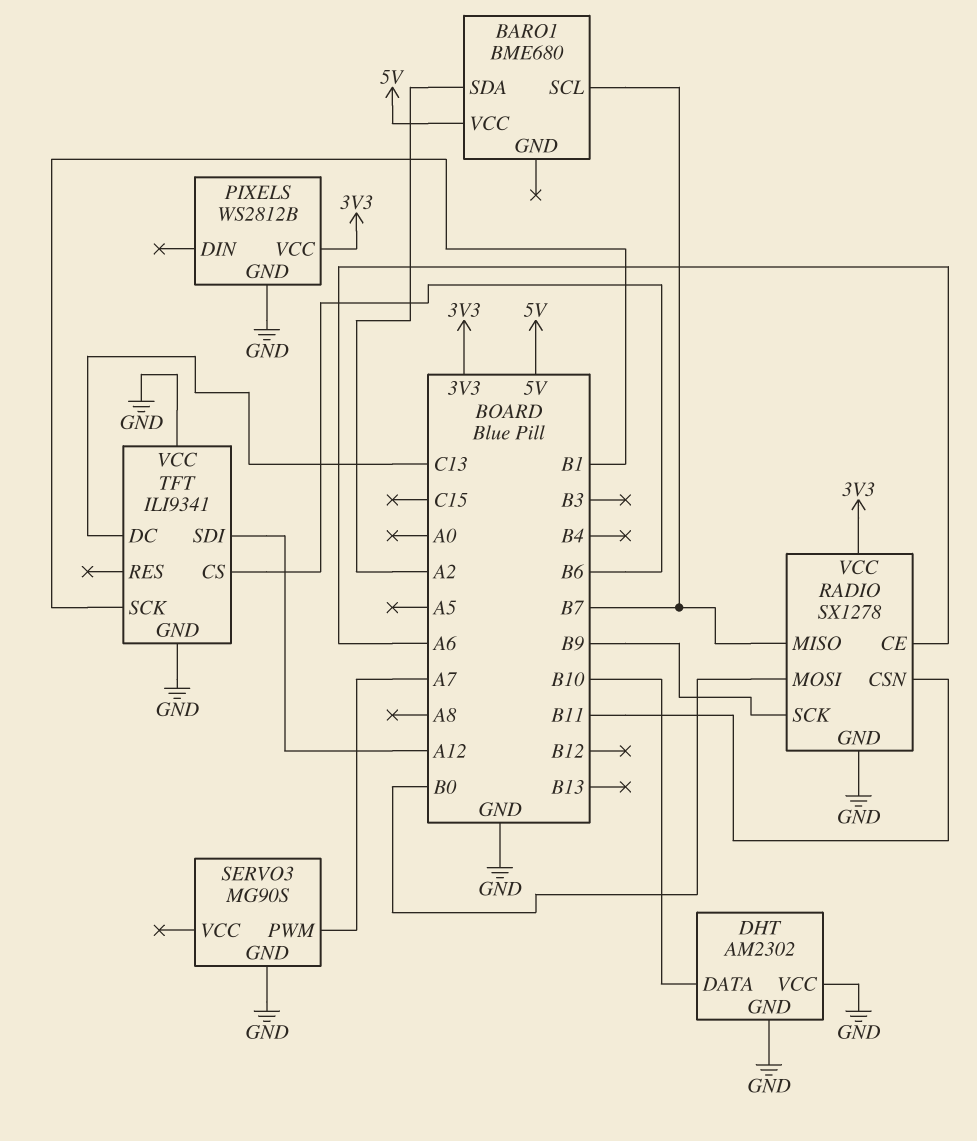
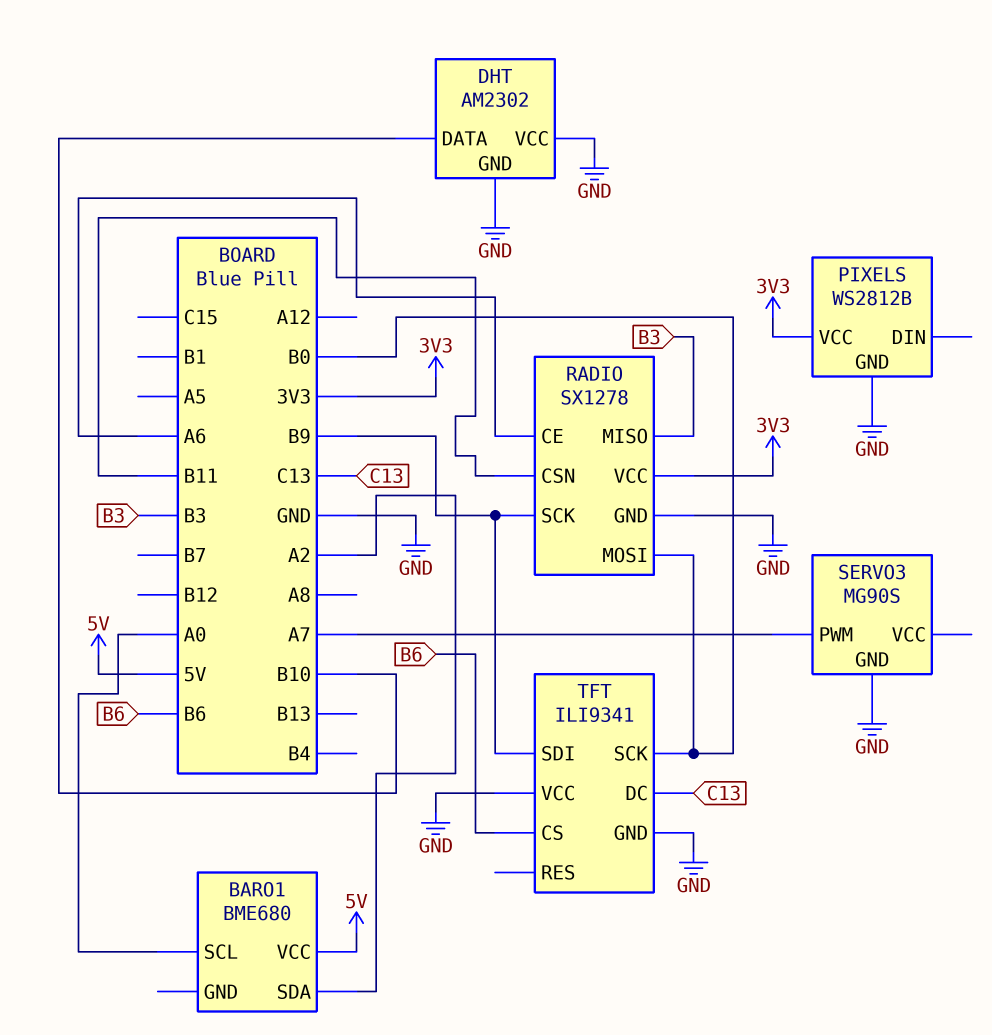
BARO1 pin SCL: B7 -> A0
RADIO pin MISO: B7 -> B3
TFT pin SCK: B1 -> B0
TFT pin SDI: A12 -> B9

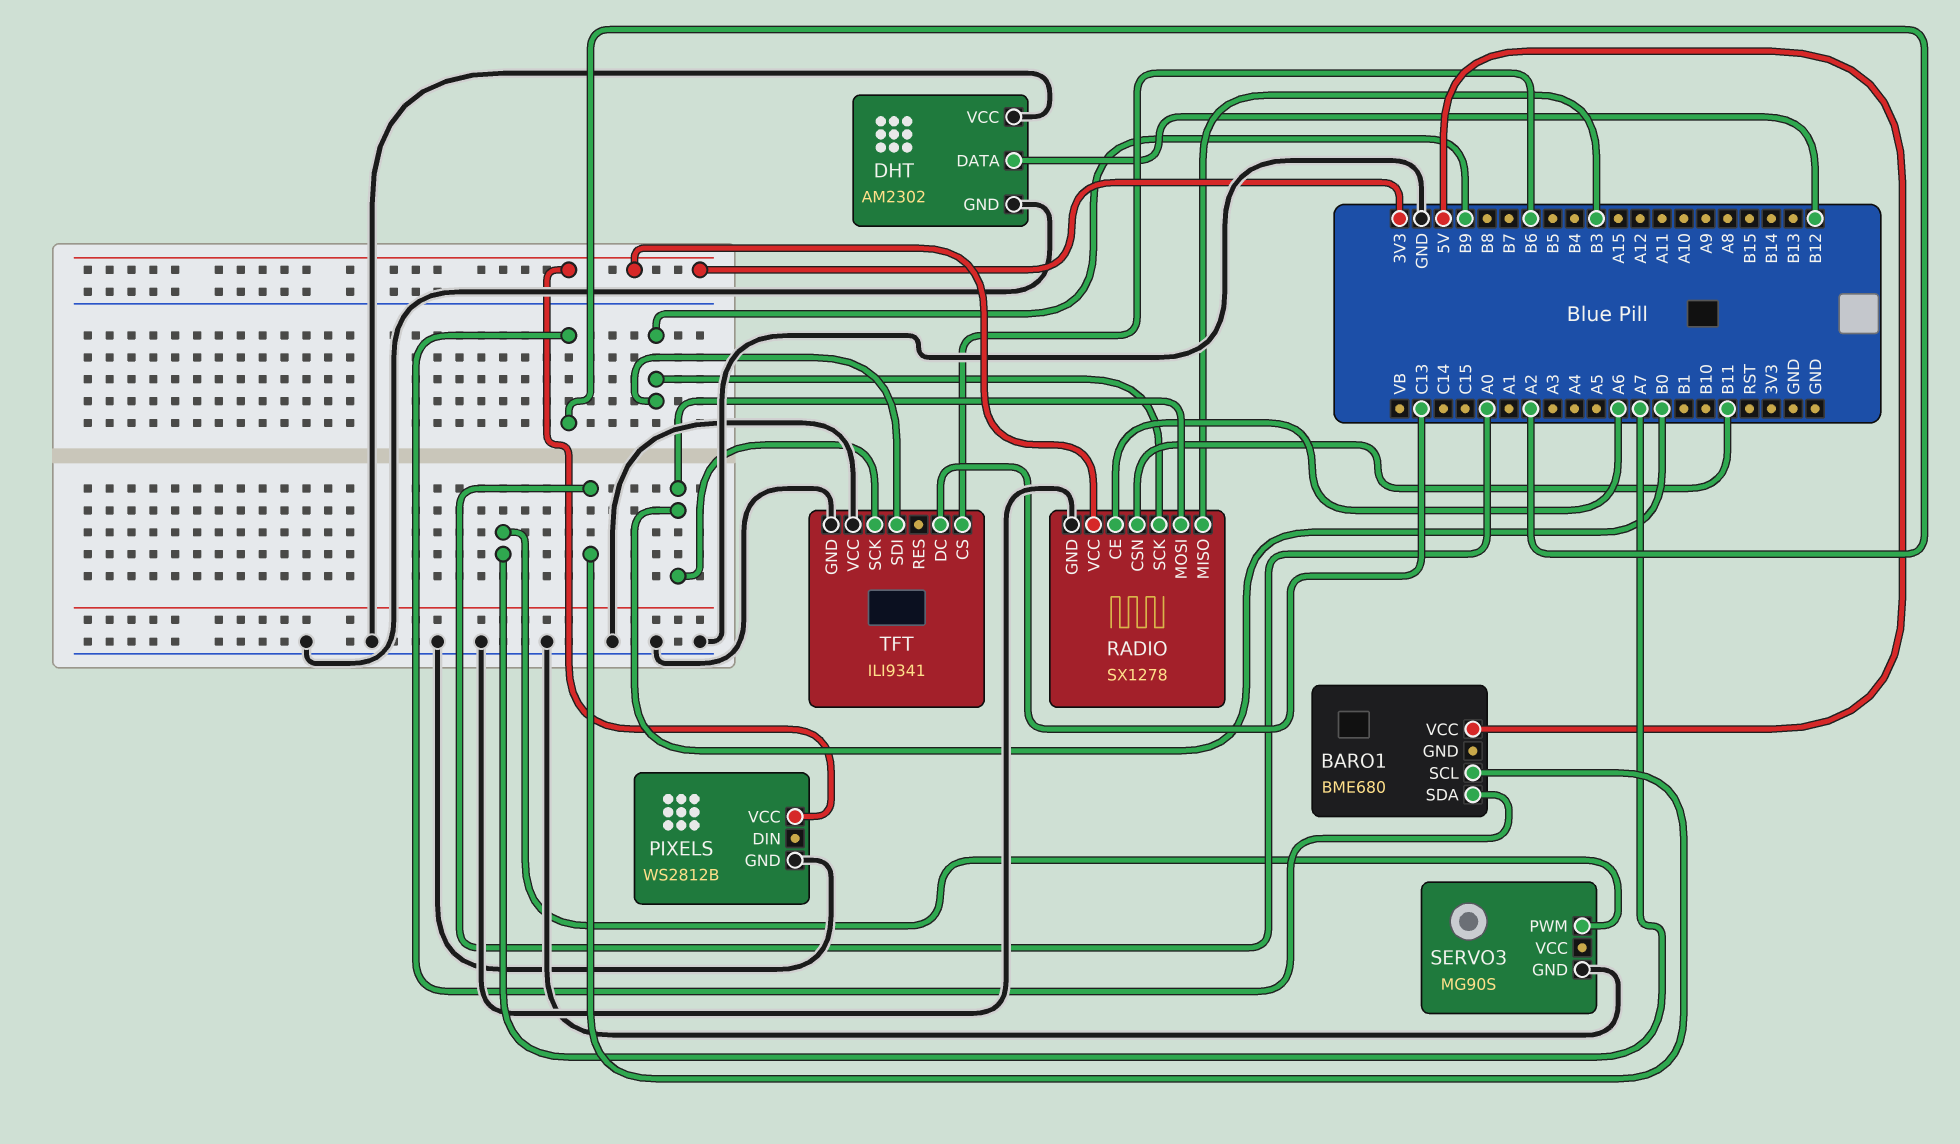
DHT pin DATA: B10 -> B12

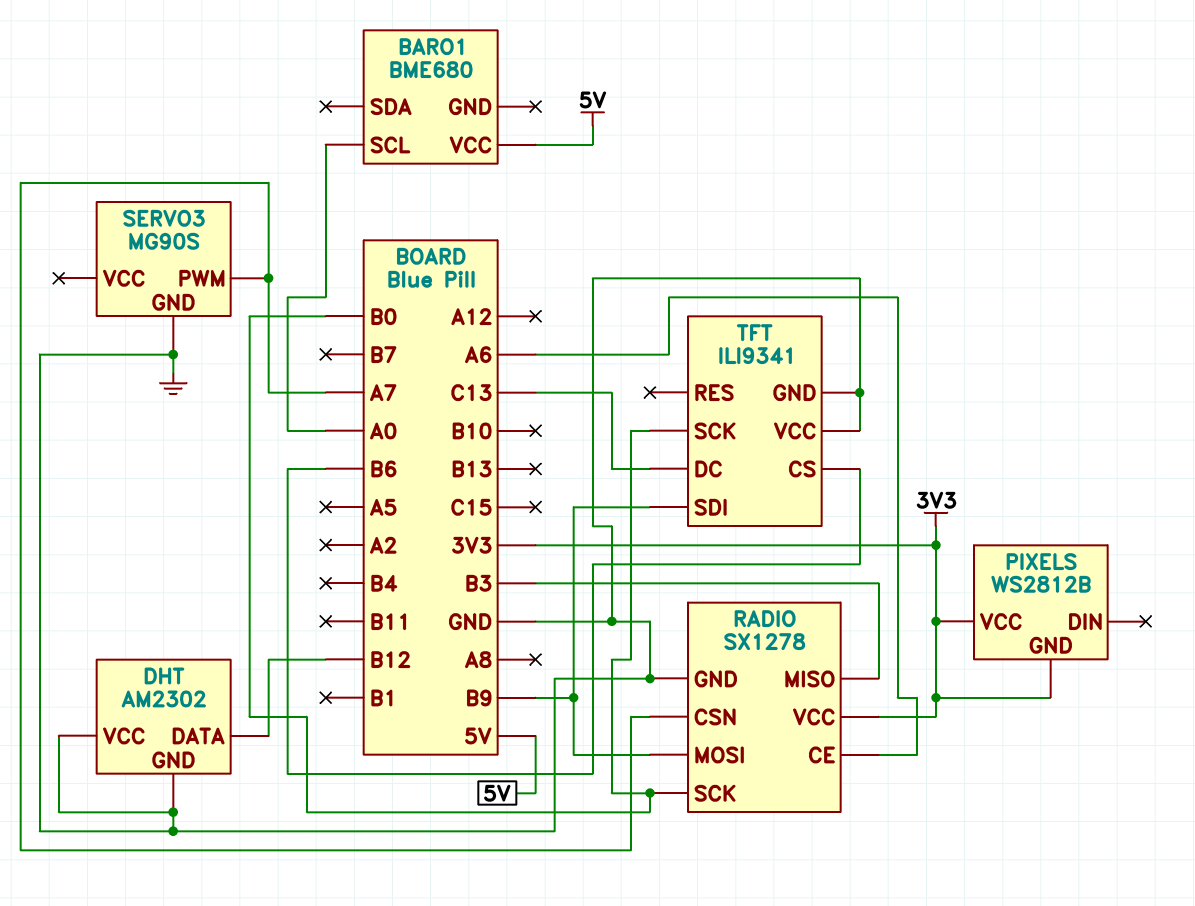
BARO1 pin SDA: A2 -> none
PIXELS pin GND: GND -> 3V3
RADIO pin CSN: B11 -> A7
RADIO pin MOSI: B0 -> B9
RADIO pin SCK: B9 -> B0

